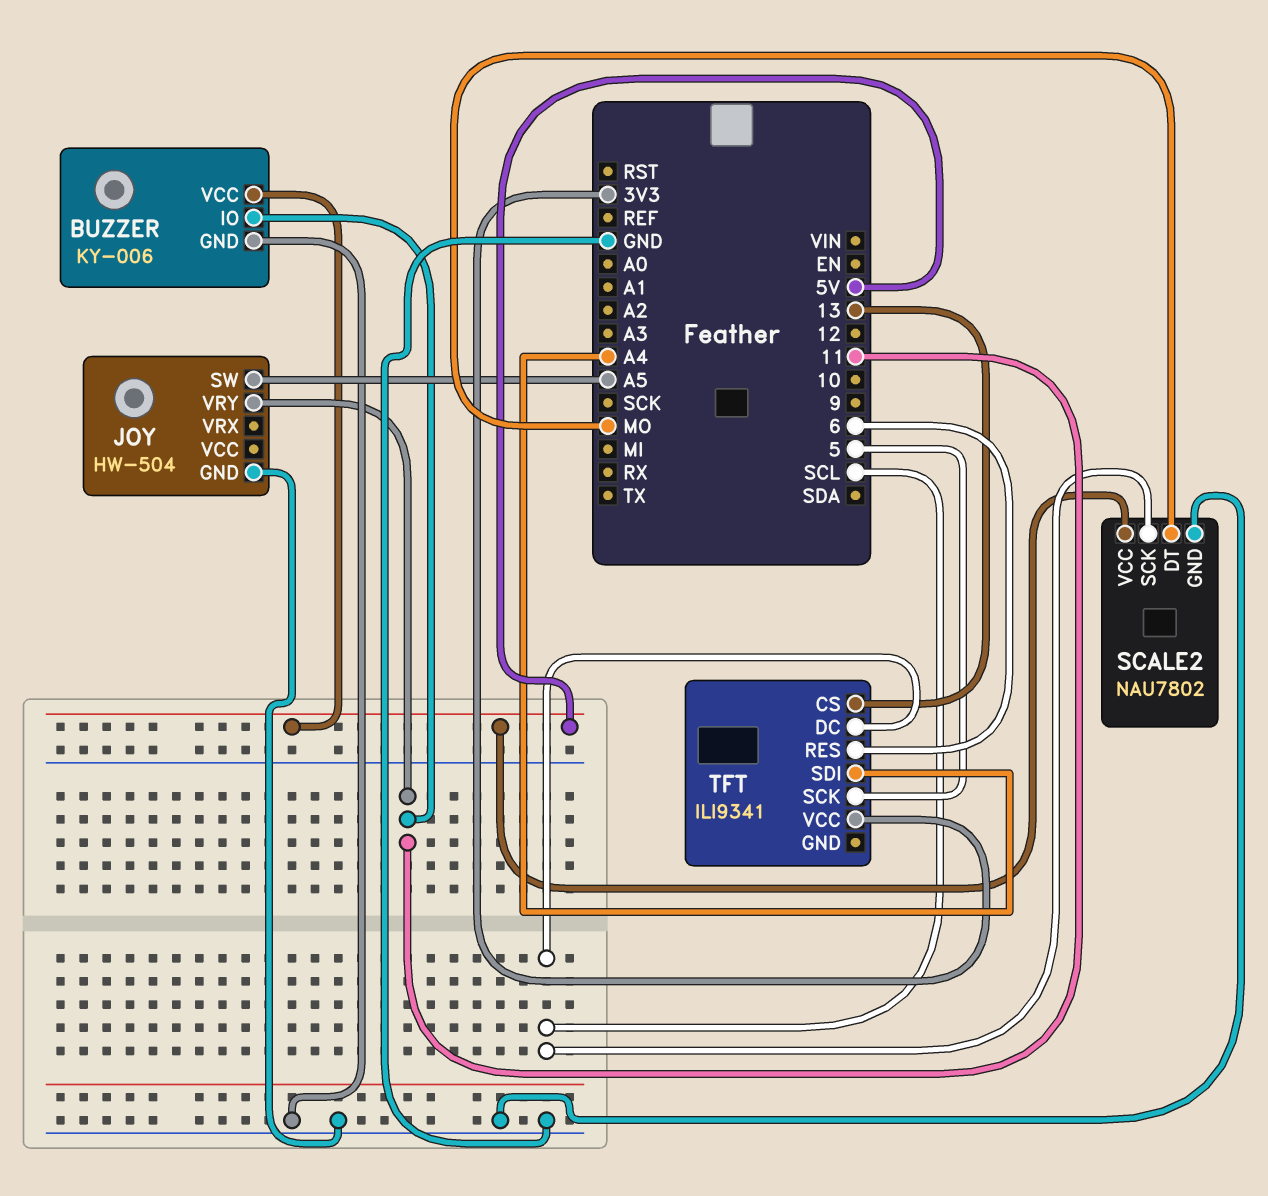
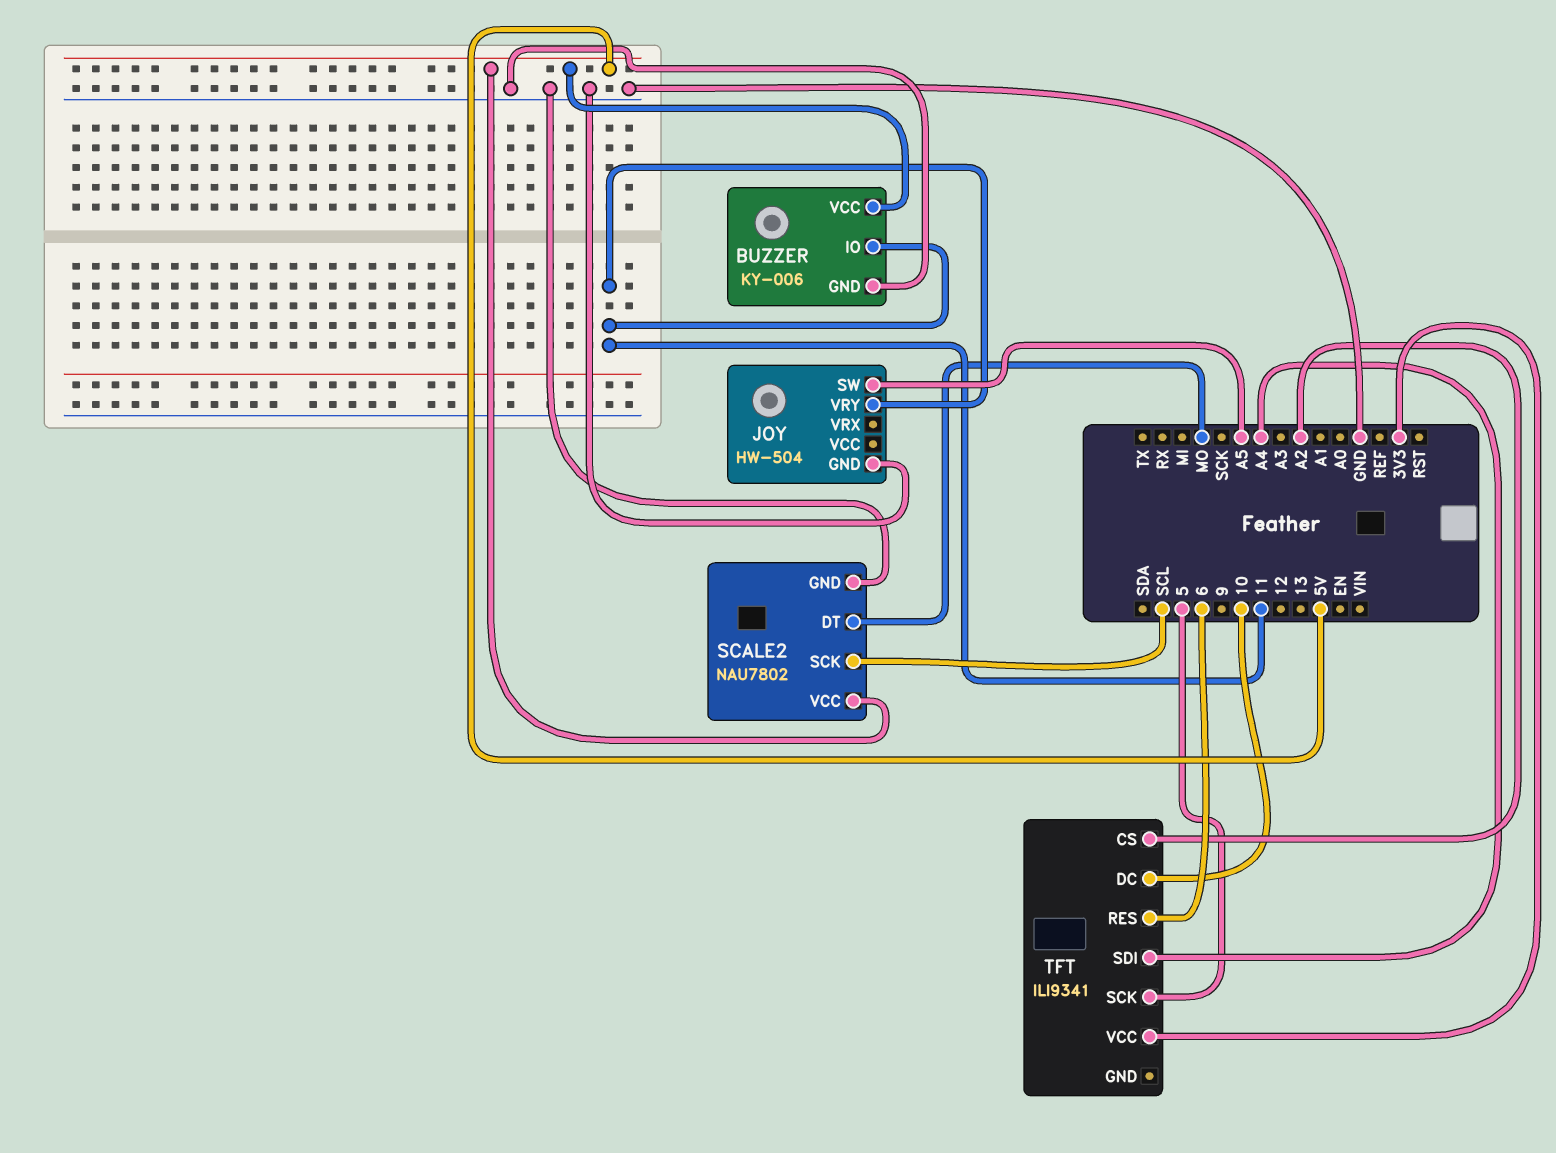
TFT pin CS: 13 -> A2
TFT pin DC: SCL -> 10

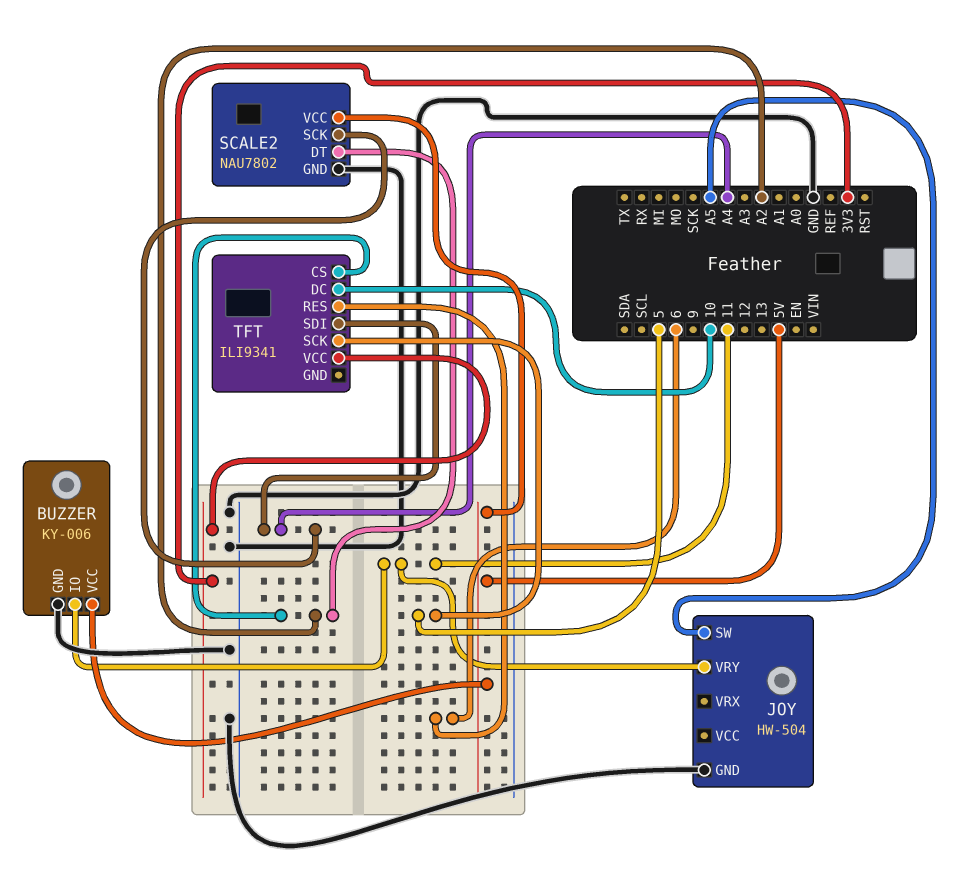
SCALE2 pin DT: MO -> A2
SCALE2 pin SCK: SCL -> A4

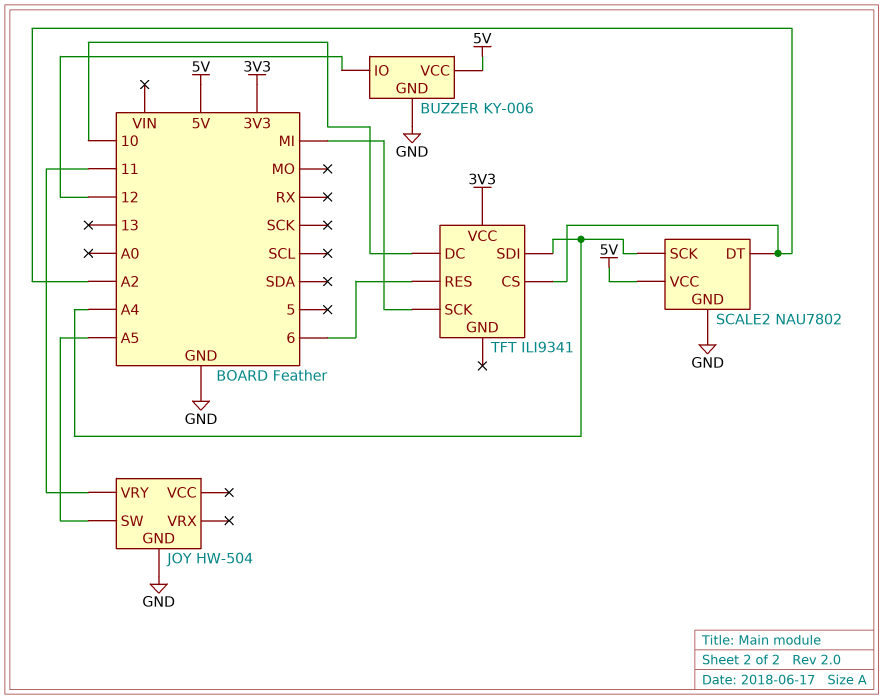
BUZZER pin IO: 11 -> 12
TFT pin SCK: 5 -> MI

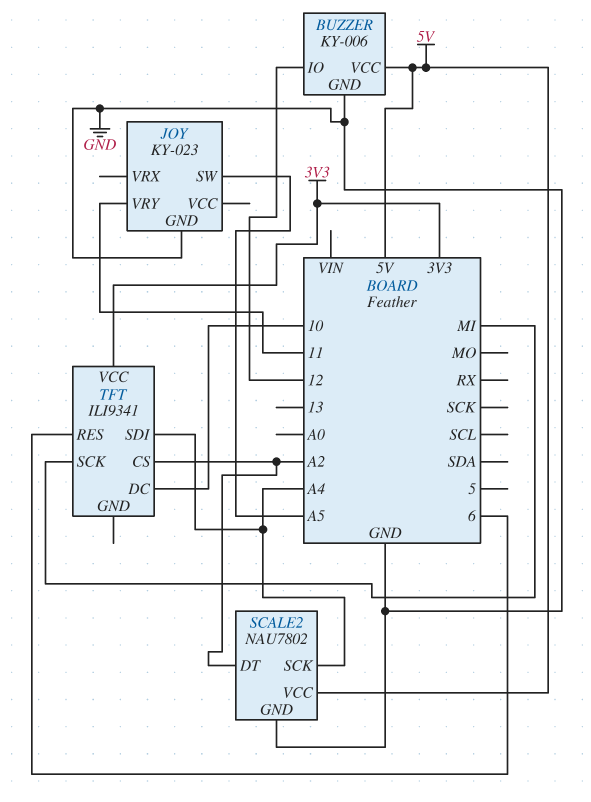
JOY: HW-504 -> KY-023

